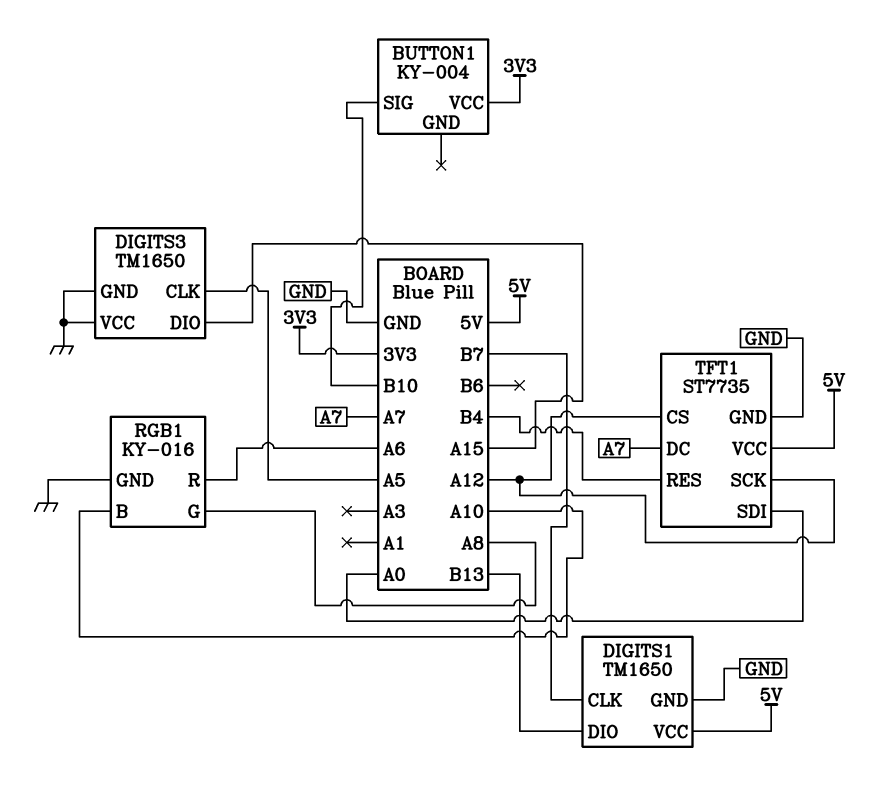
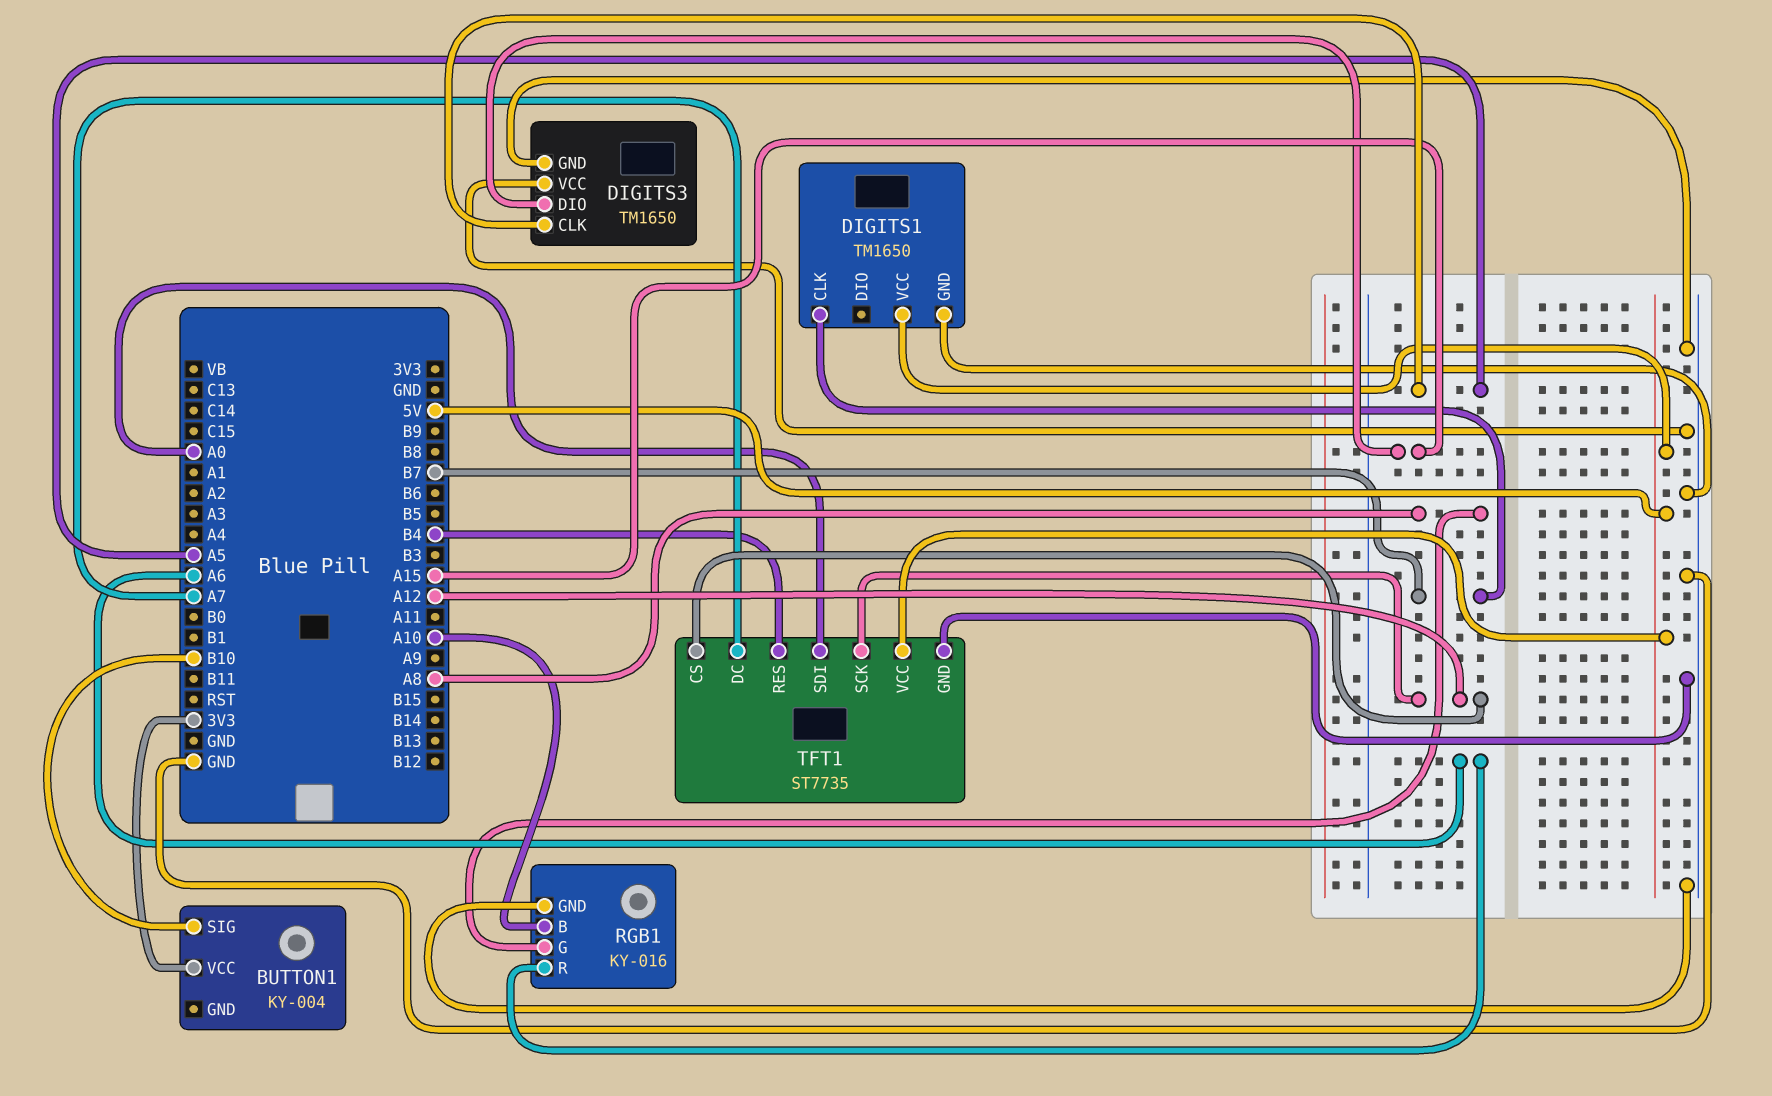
DIGITS1 pin DIO: B13 -> none

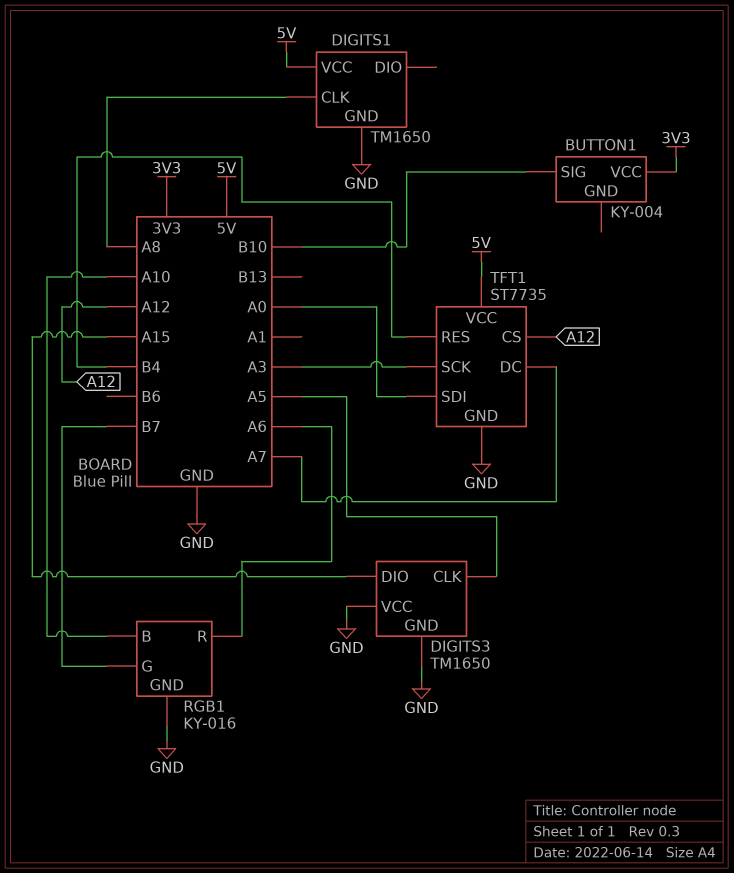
DIGITS1 pin CLK: B7 -> A8
RGB1 pin G: A8 -> B7
TFT1 pin SCK: A12 -> A3

